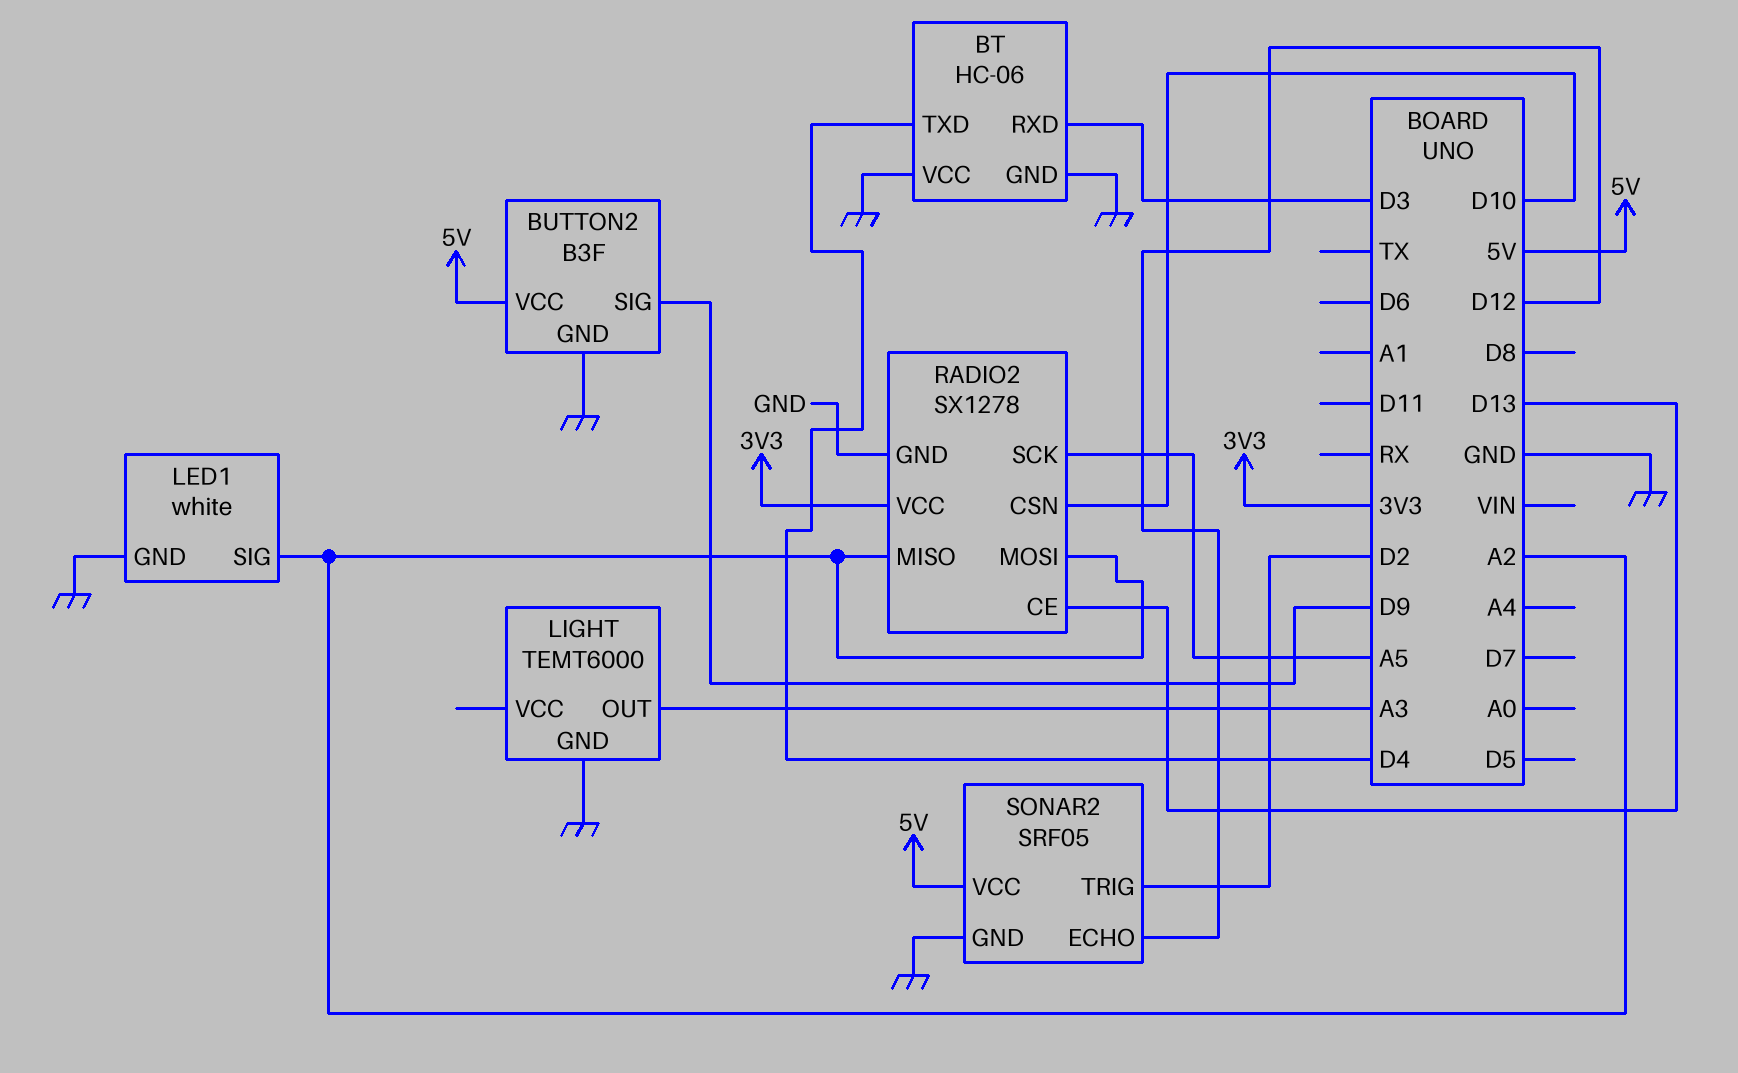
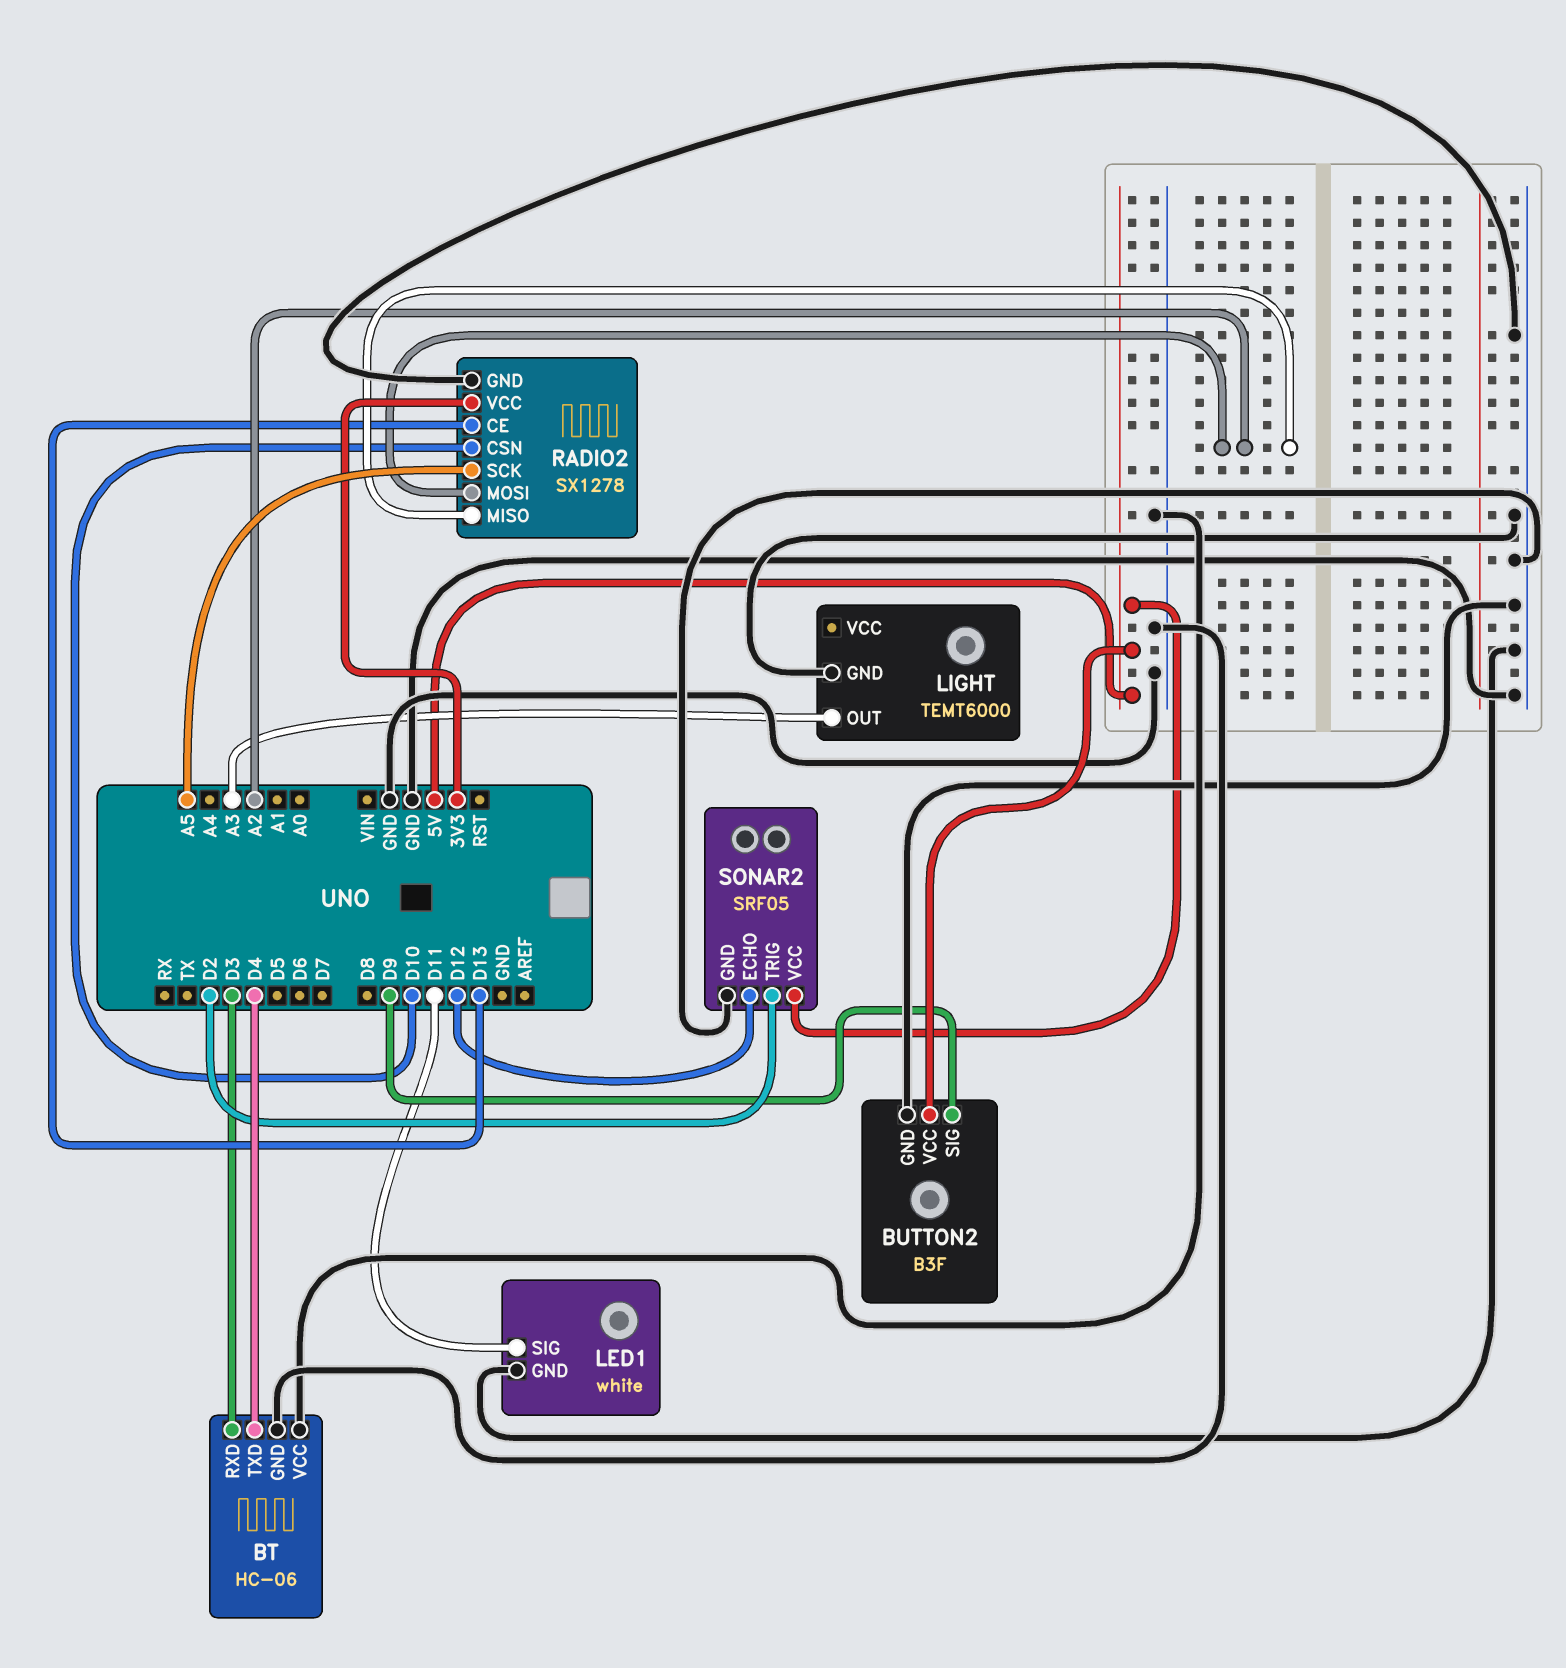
LED1 pin SIG: A2 -> D11

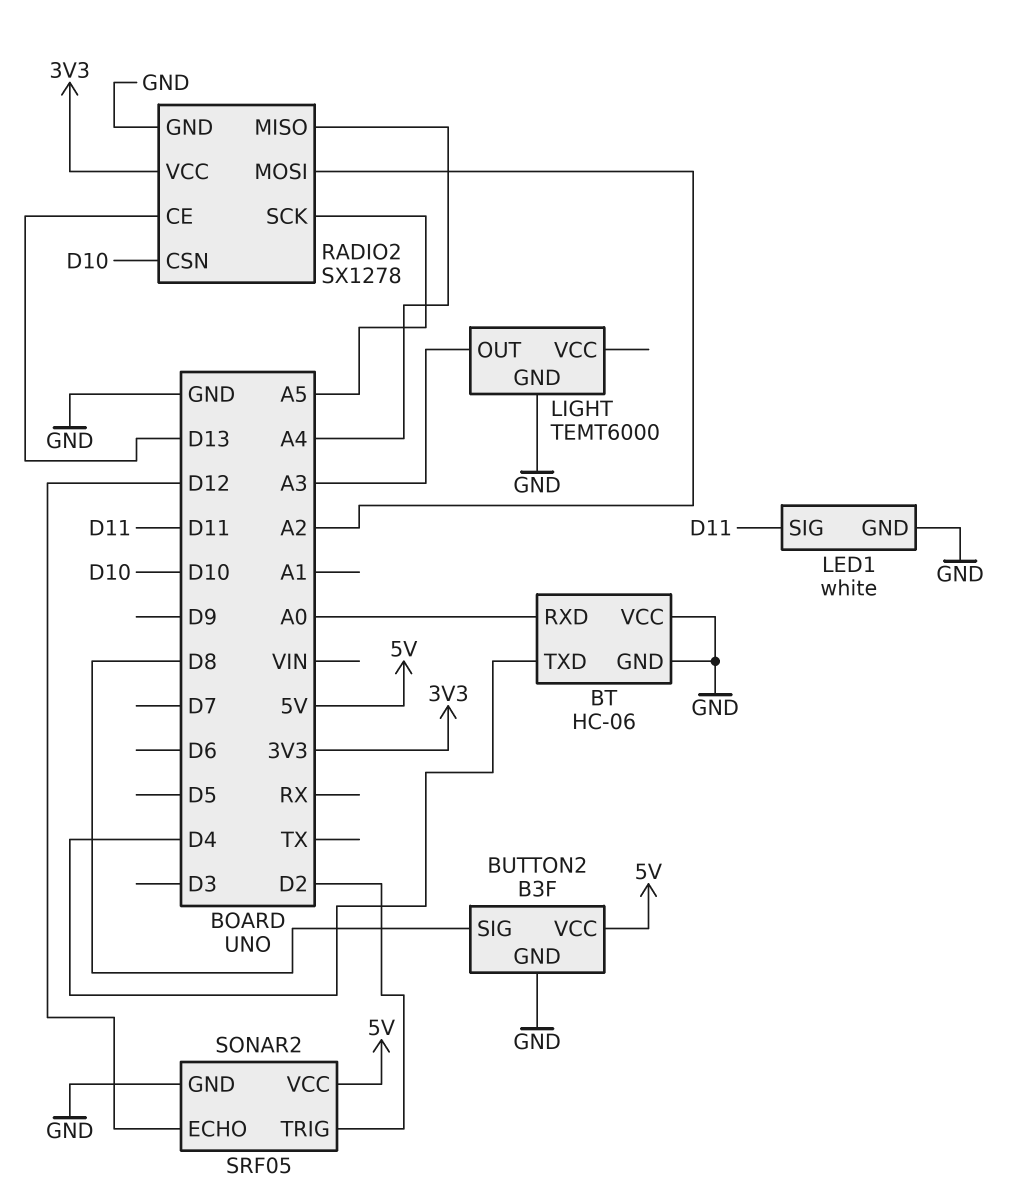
BT pin RXD: D3 -> A0
BUTTON2 pin SIG: D9 -> D8
RADIO2 pin MISO: A2 -> A4

